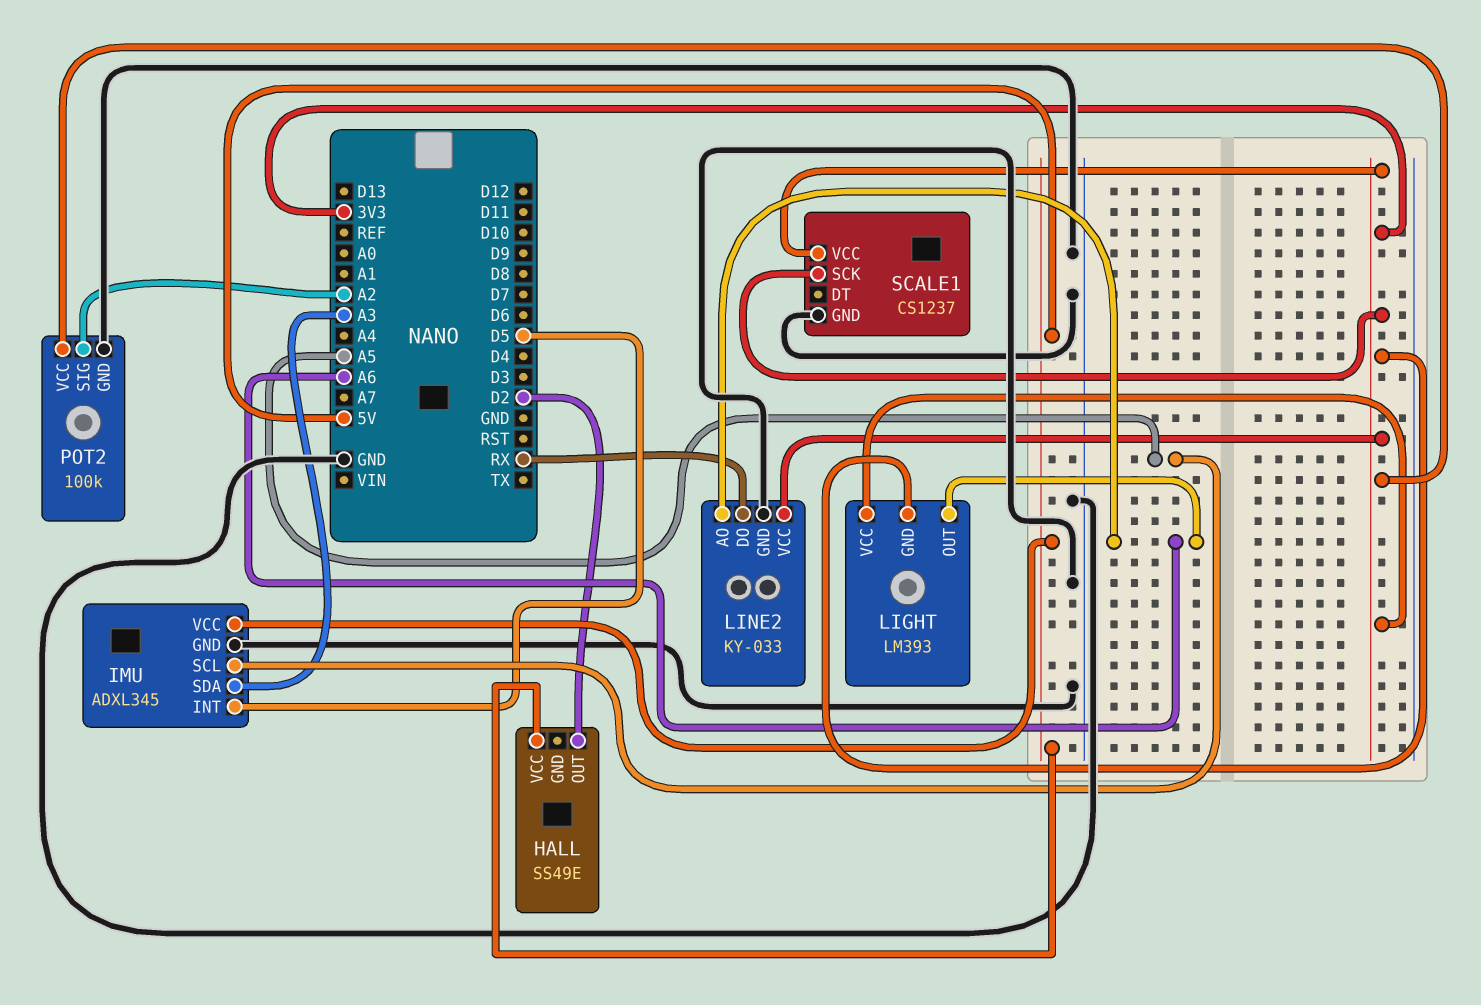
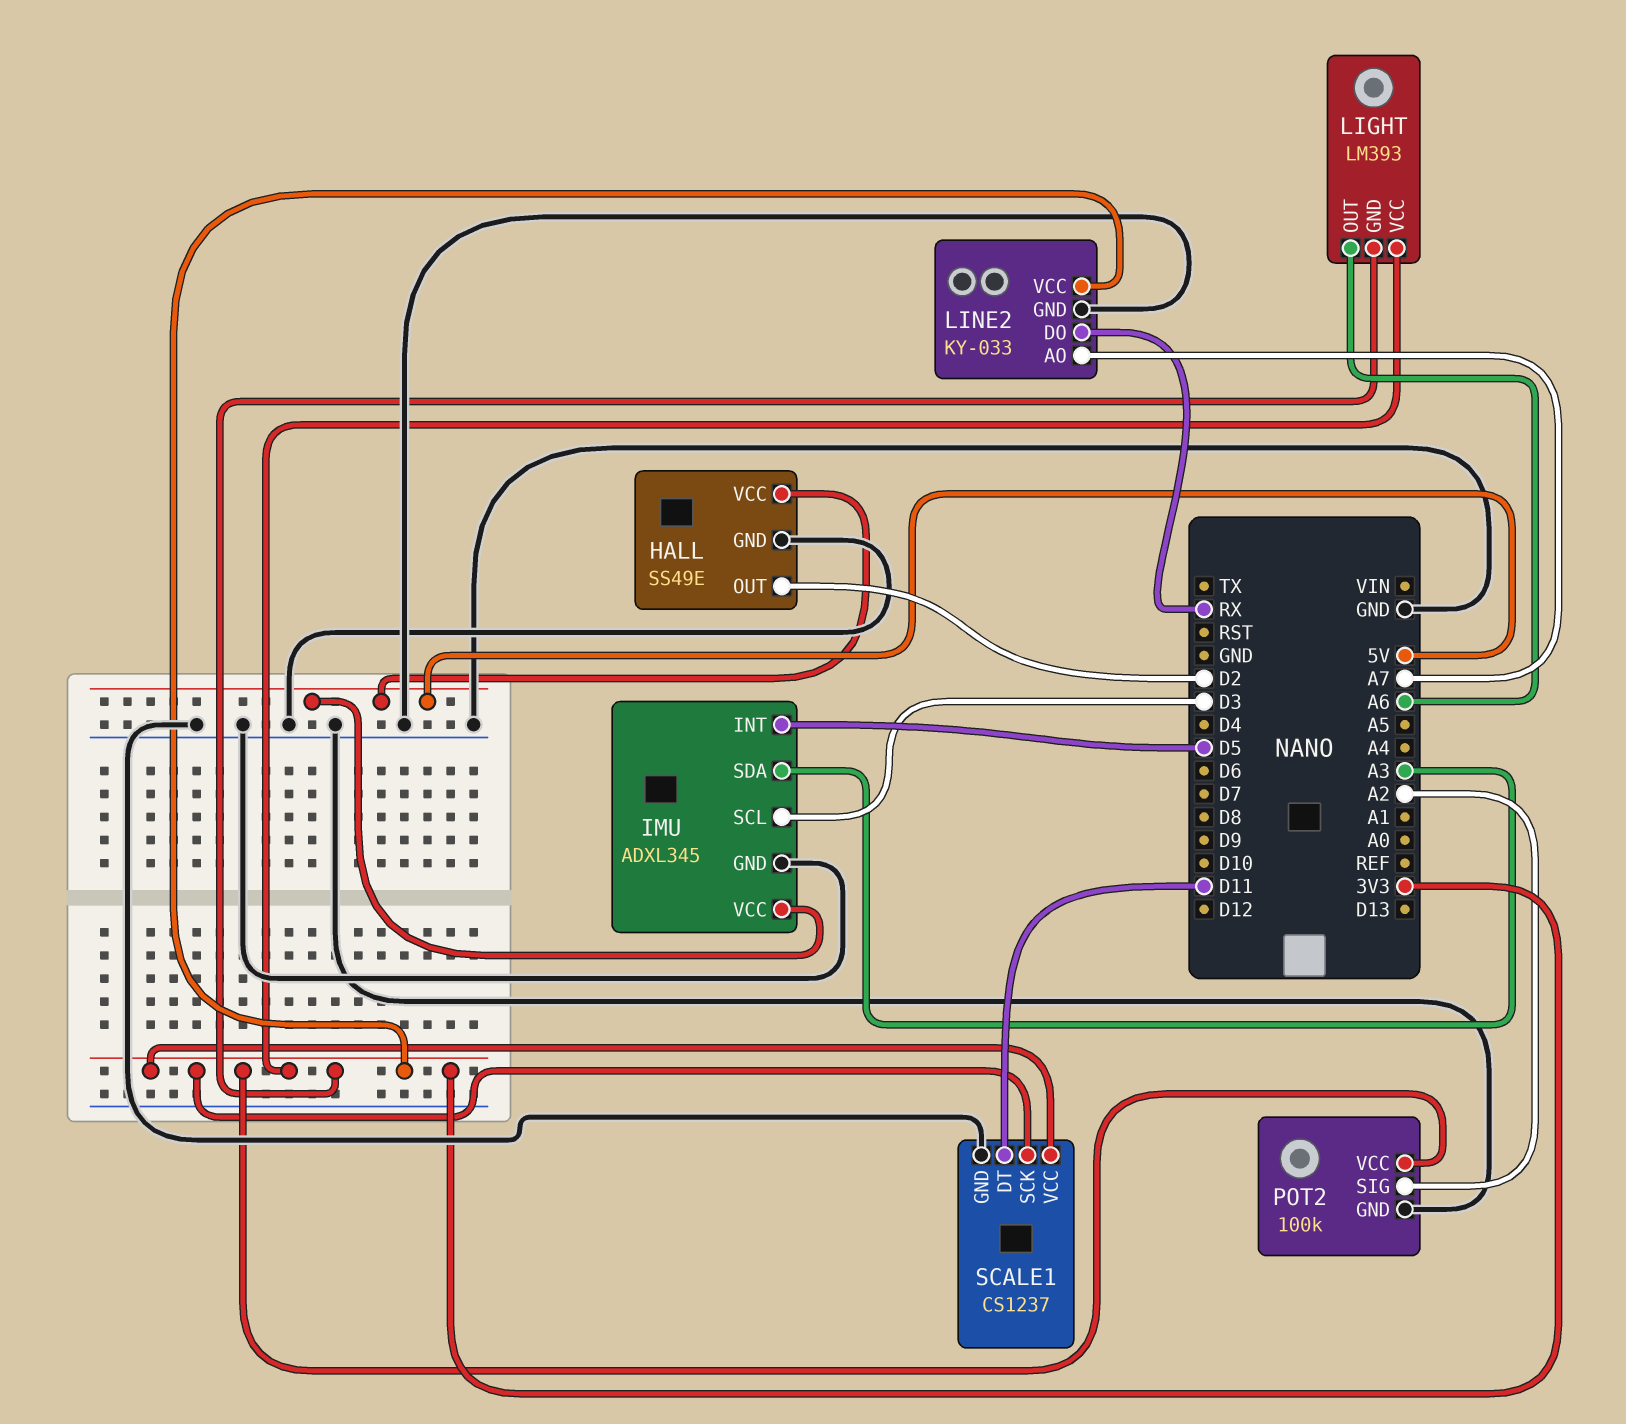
HALL pin GND: none -> GND
IMU pin SCL: A5 -> D3
LINE2 pin AO: A6 -> A7
SCALE1 pin DT: none -> D11

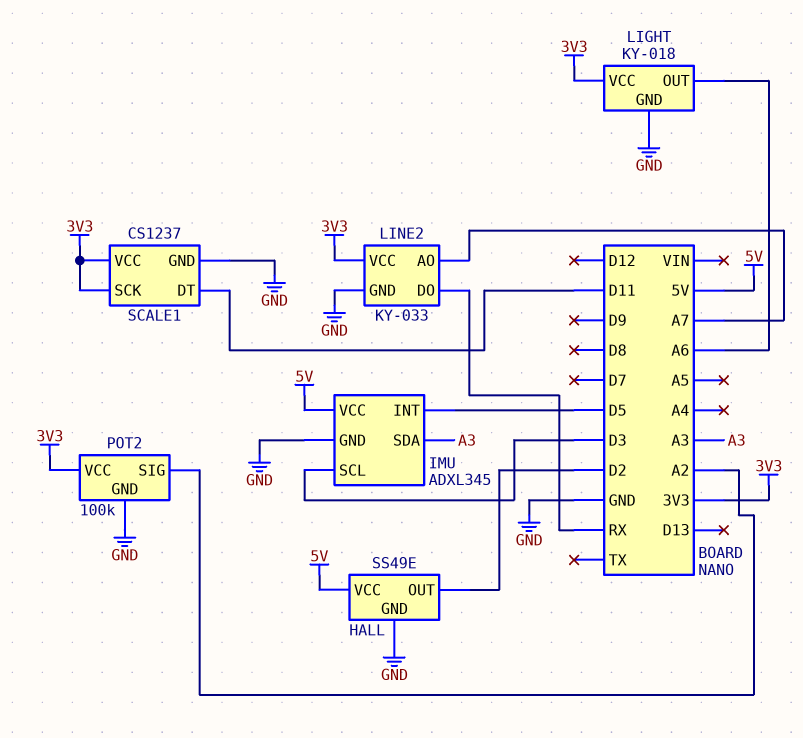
LIGHT: LM393 -> KY-018
LIGHT pin GND: 3V3 -> GND

